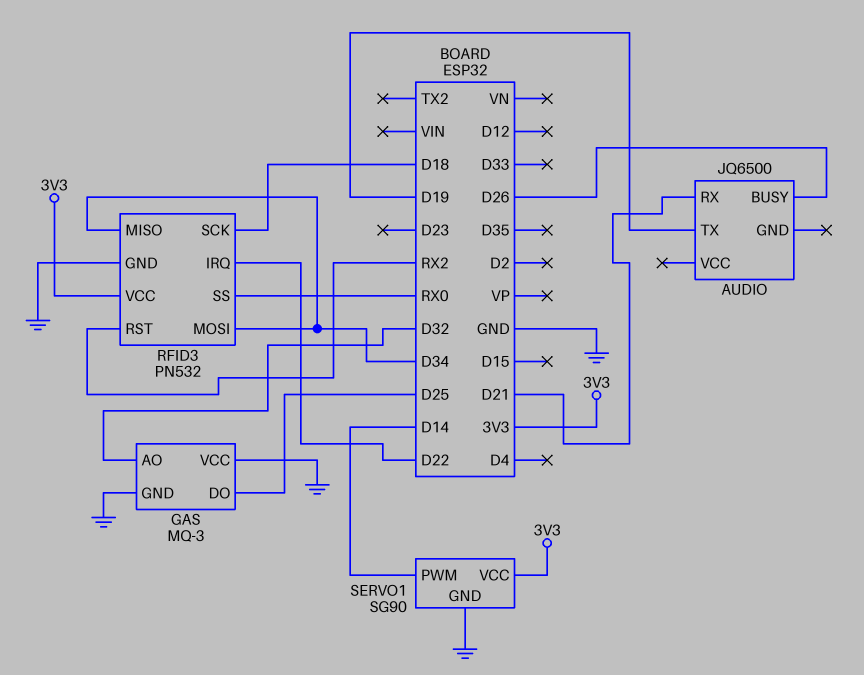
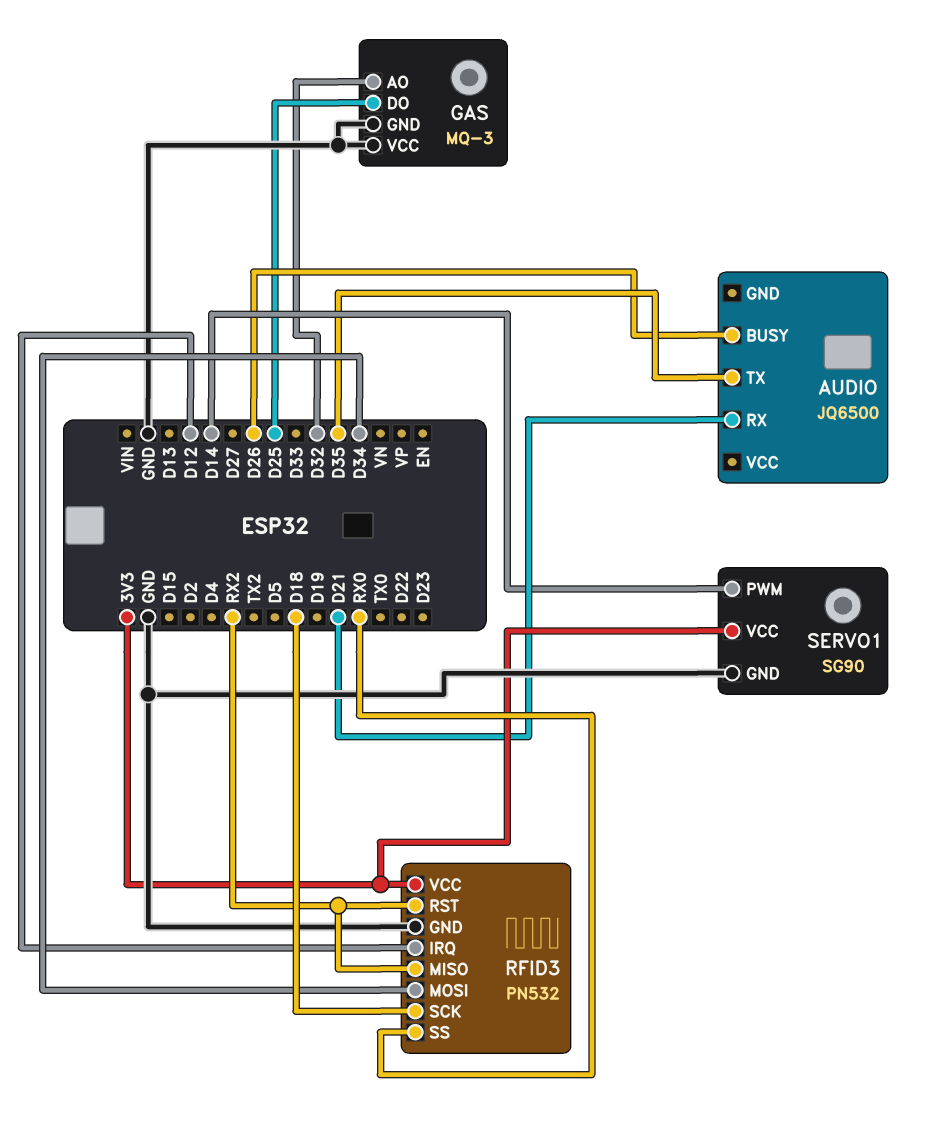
AUDIO pin TX: D19 -> D35
RFID3 pin IRQ: D22 -> D12
RFID3 pin MISO: D34 -> RX2

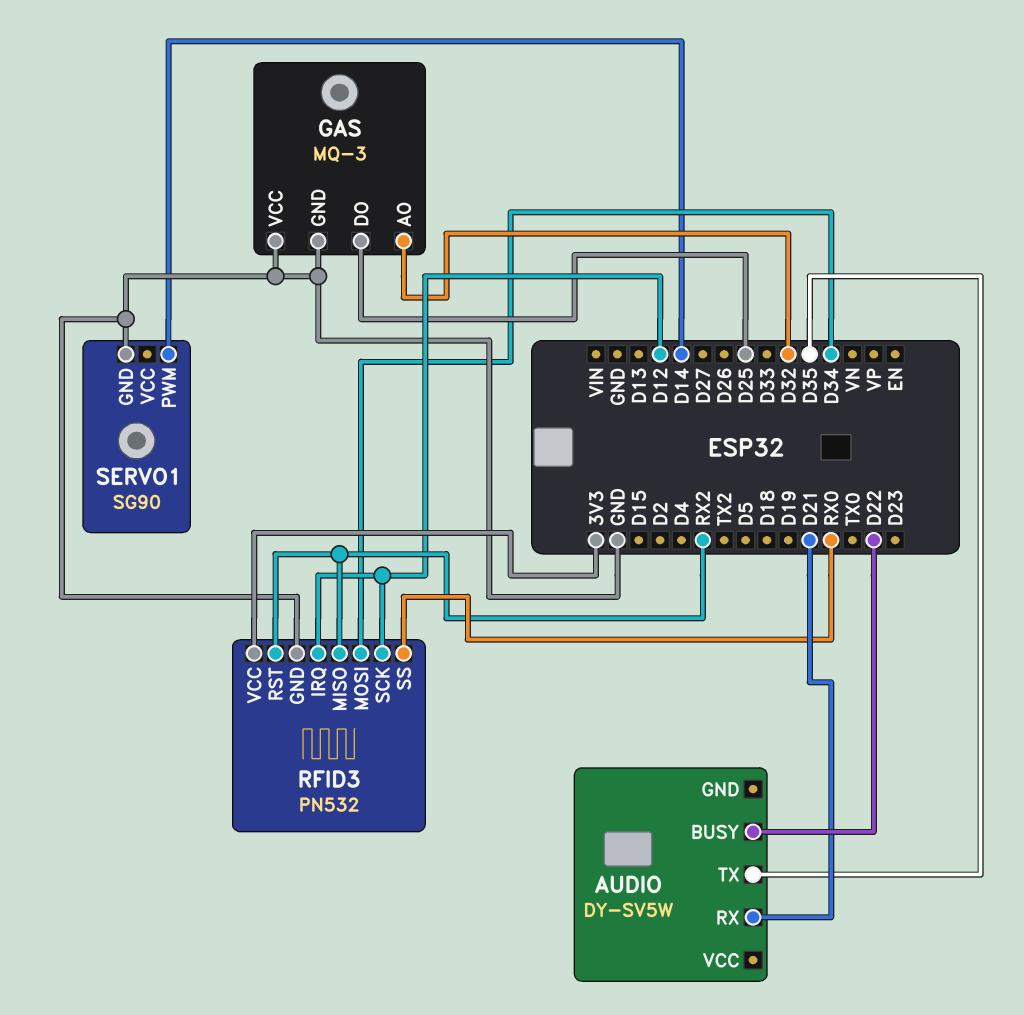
AUDIO: JQ6500 -> DY-SV5W
AUDIO pin BUSY: D26 -> D22
RFID3 pin SCK: D18 -> D12
SERVO1 pin VCC: 3V3 -> none

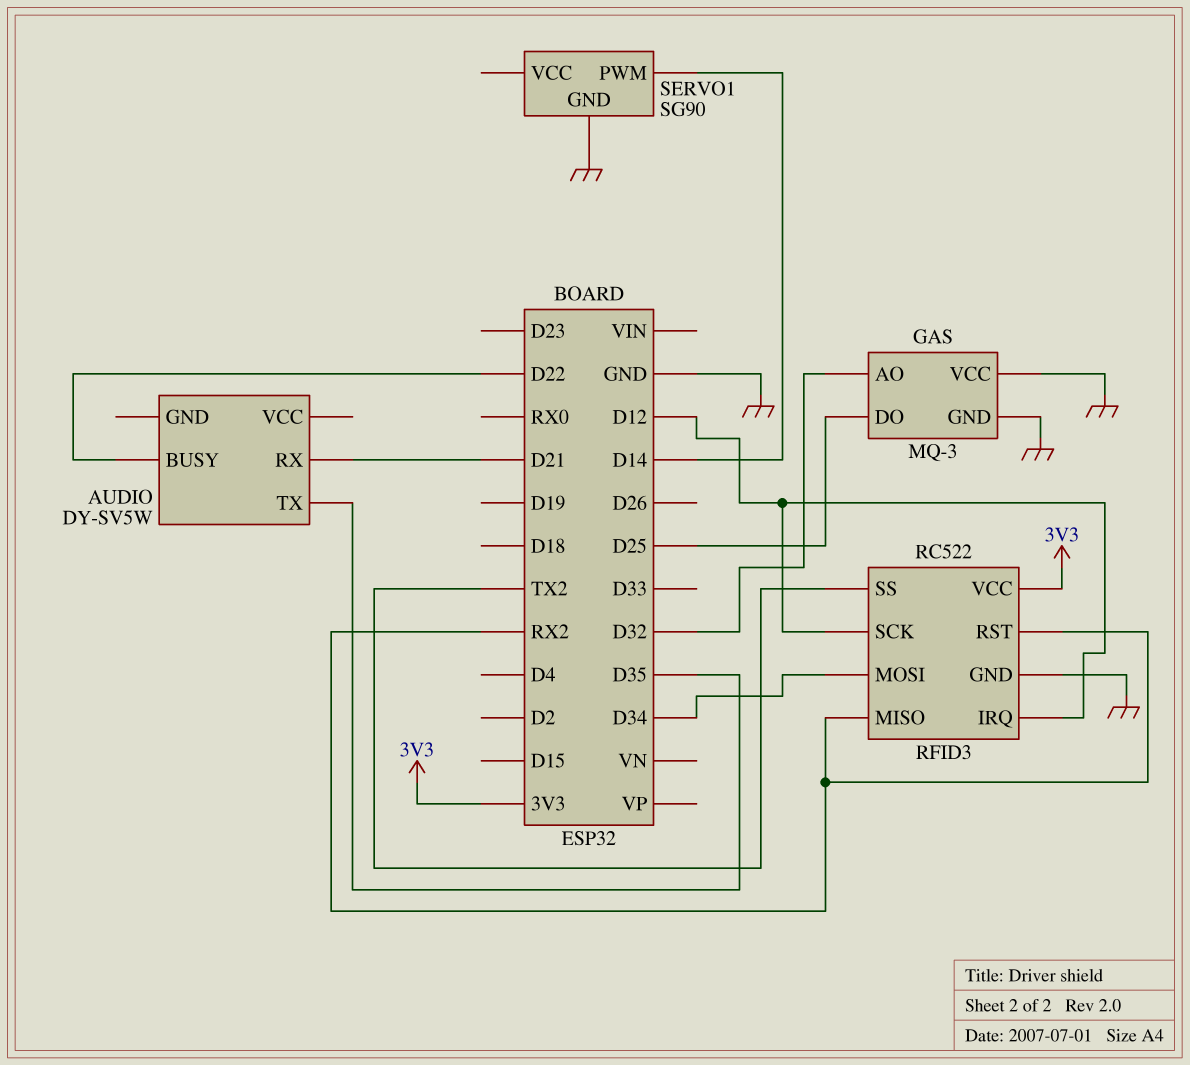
RFID3: PN532 -> RC522
RFID3 pin SS: RX0 -> TX2

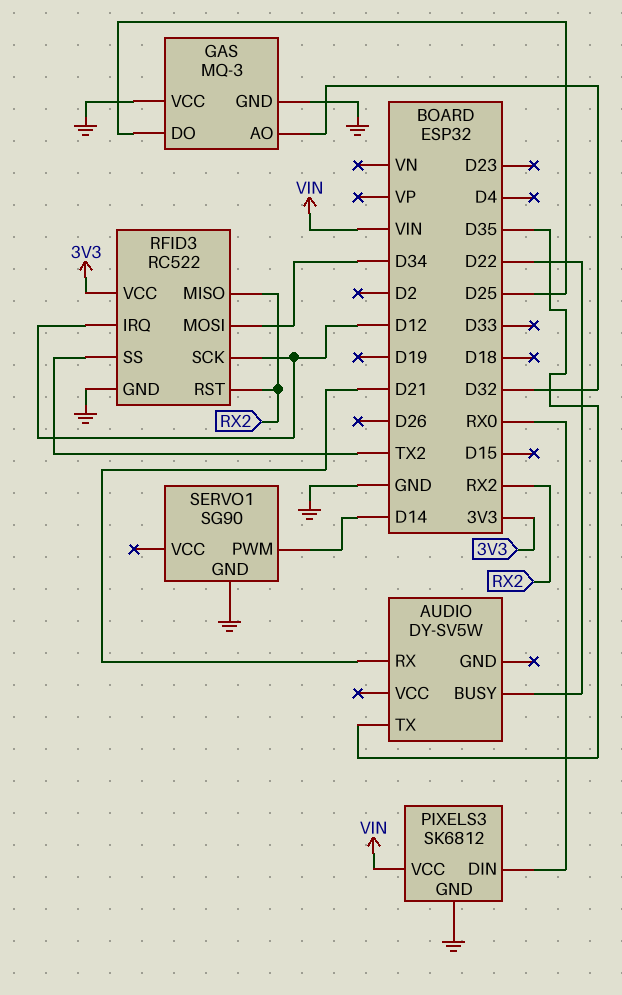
PIXELS3: none -> SK6812
PIXELS3 pin DIN: none -> RX0
PIXELS3 pin GND: none -> GND
PIXELS3 pin VCC: none -> VIN

